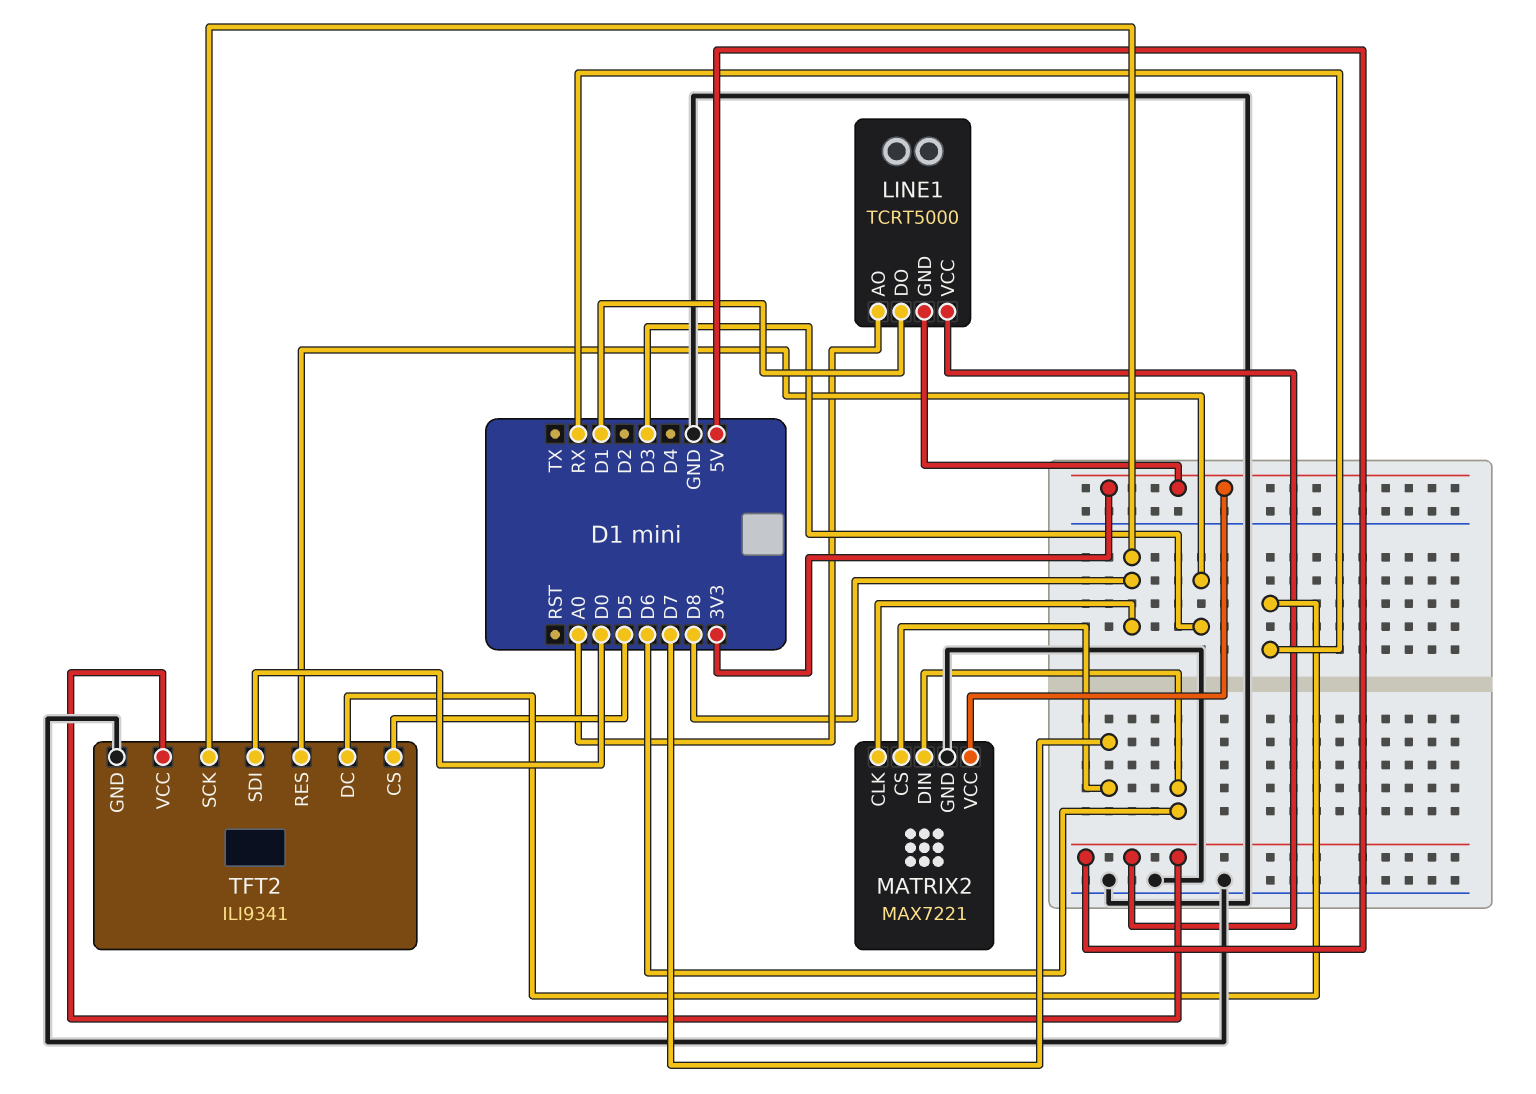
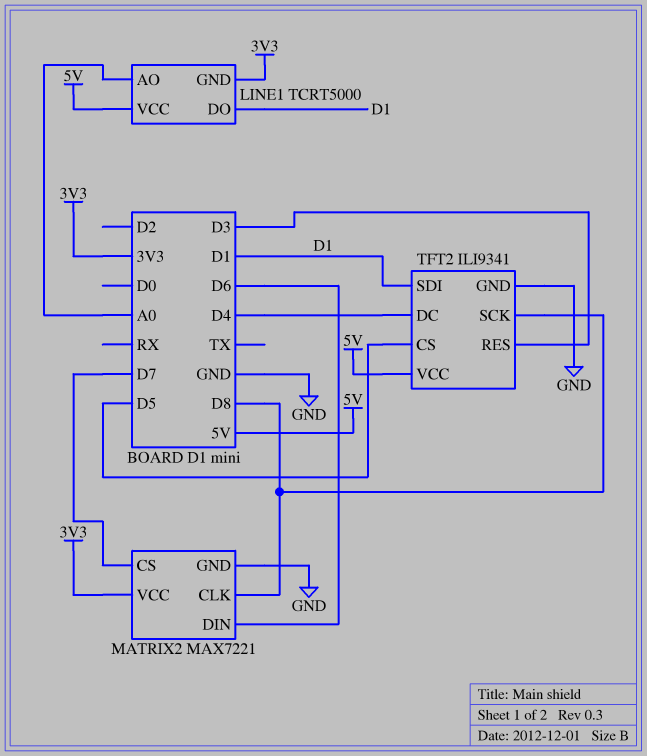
TFT2 pin DC: RX -> D4
TFT2 pin SDI: D0 -> D1

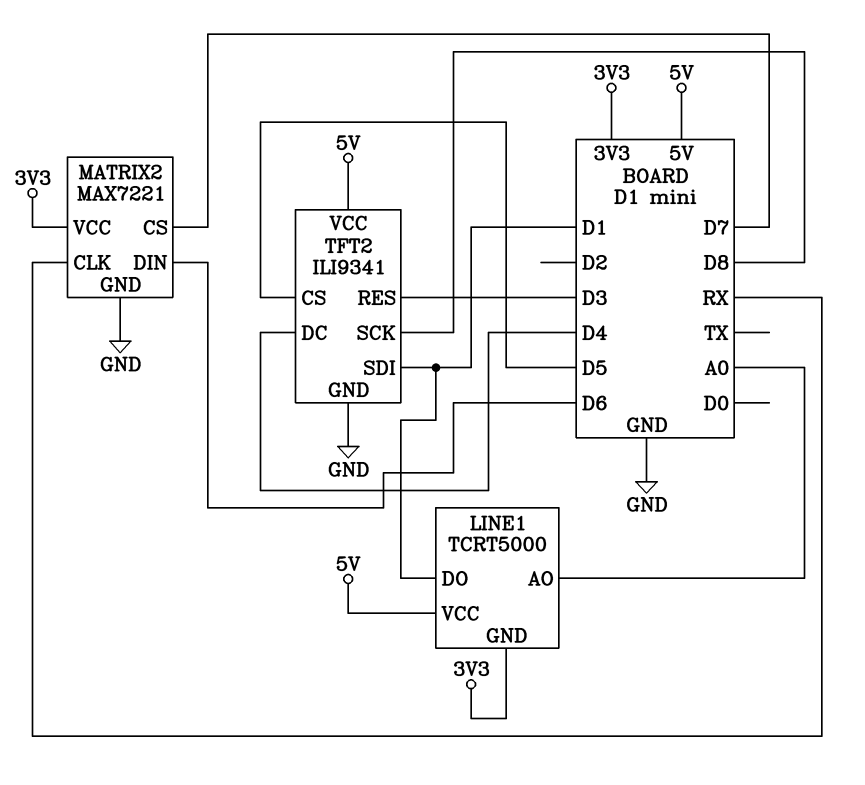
MATRIX2 pin CLK: D8 -> RX

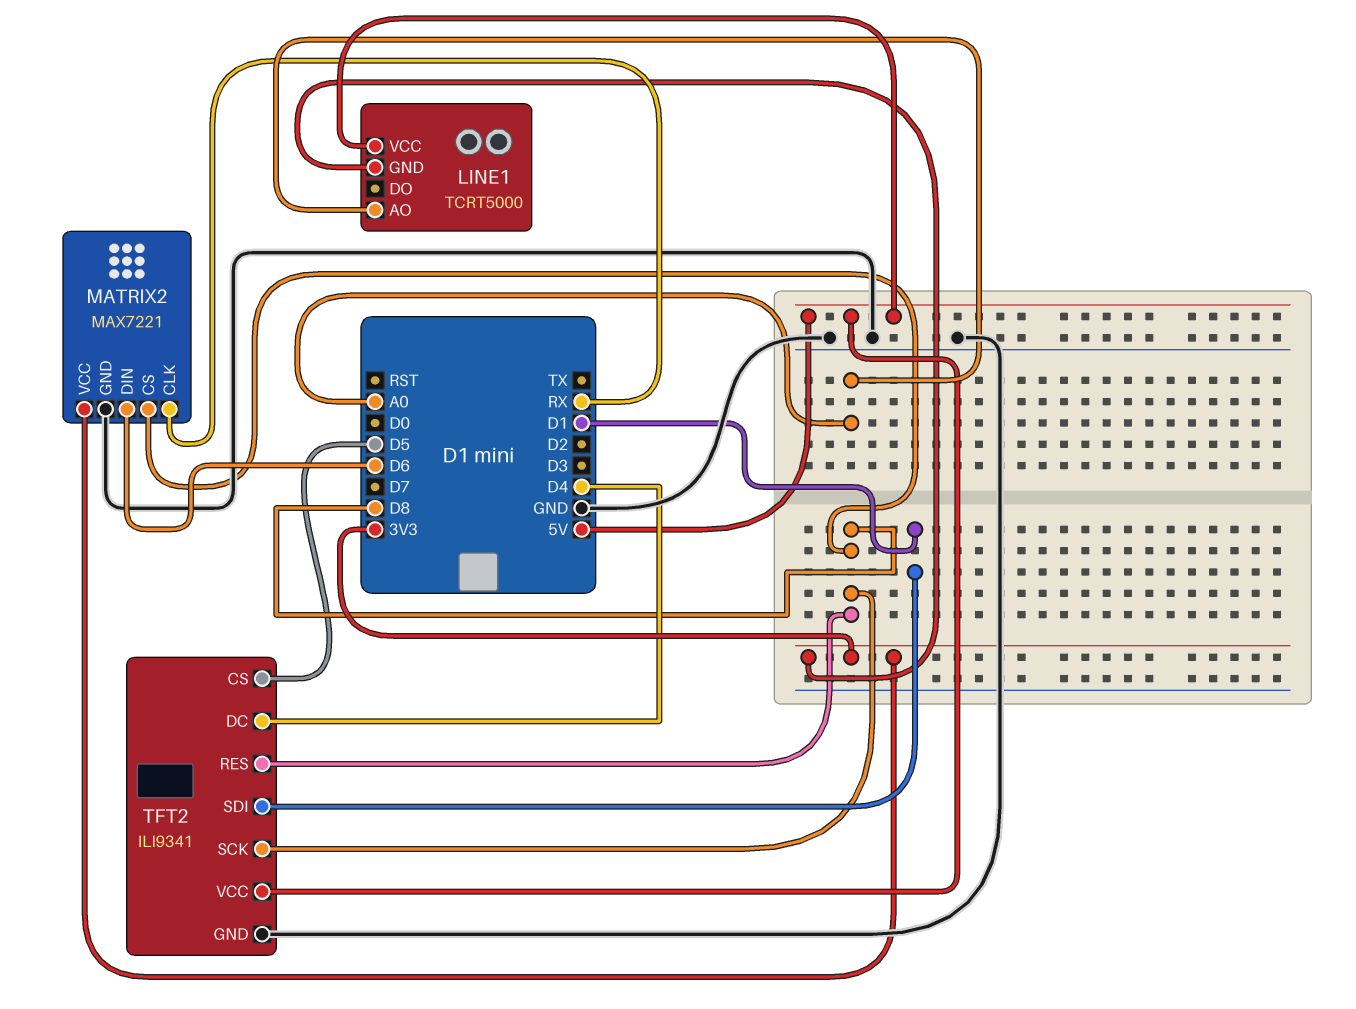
LINE1 pin DO: D1 -> none
MATRIX2 pin CS: D7 -> D8
TFT2 pin RES: D3 -> D8

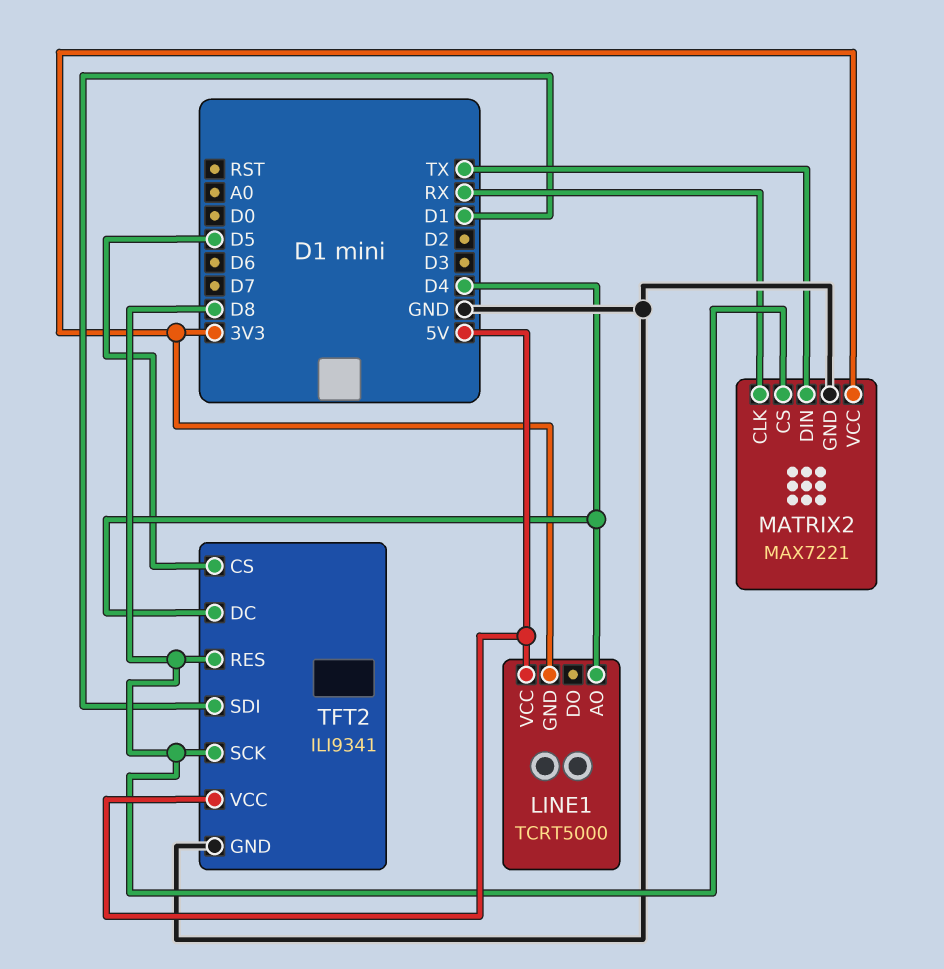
LINE1 pin AO: A0 -> D4
MATRIX2 pin DIN: D6 -> TX

